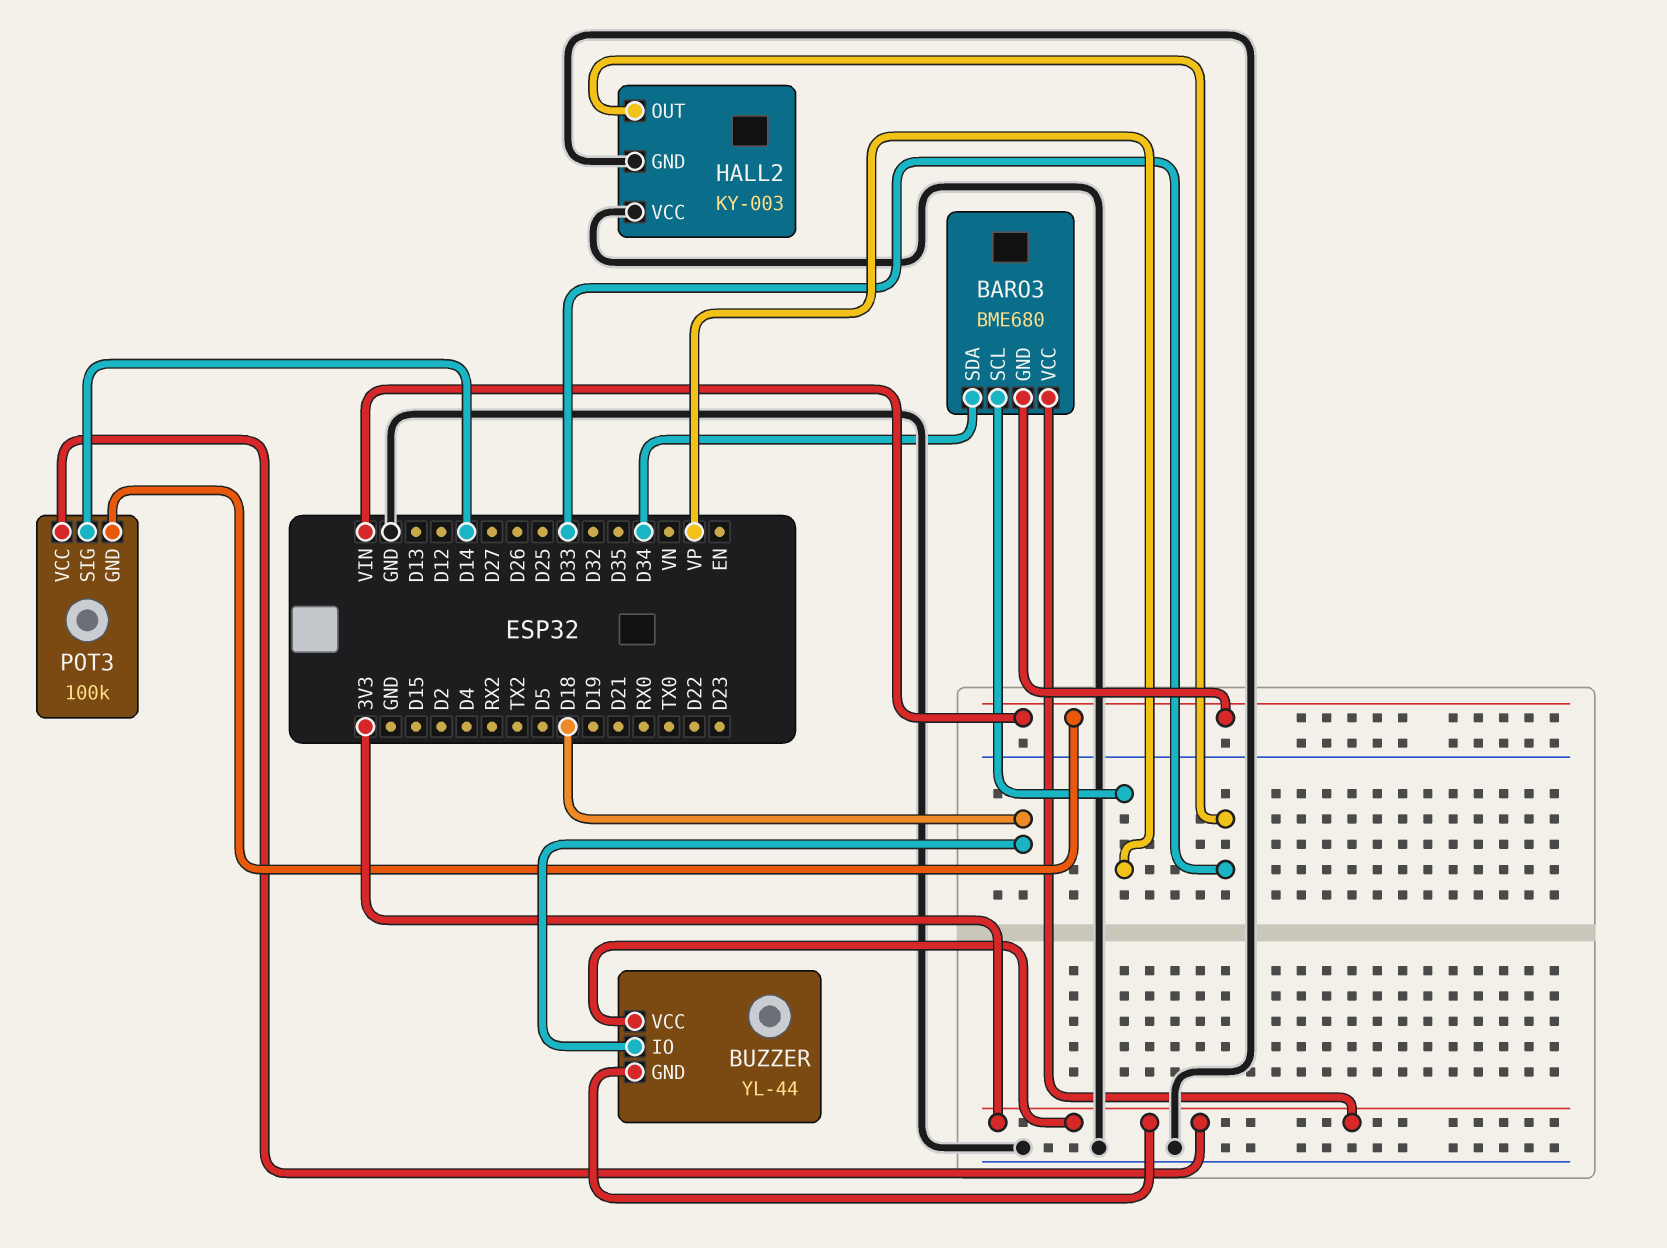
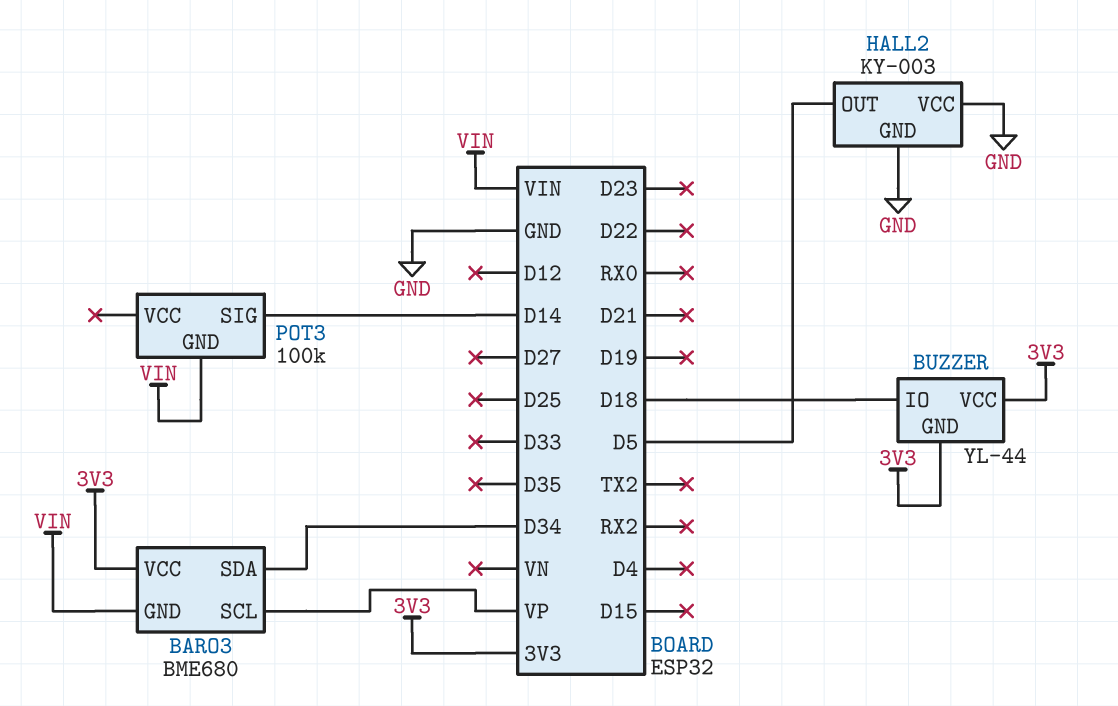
HALL2 pin OUT: D33 -> D5
POT3 pin VCC: 3V3 -> none

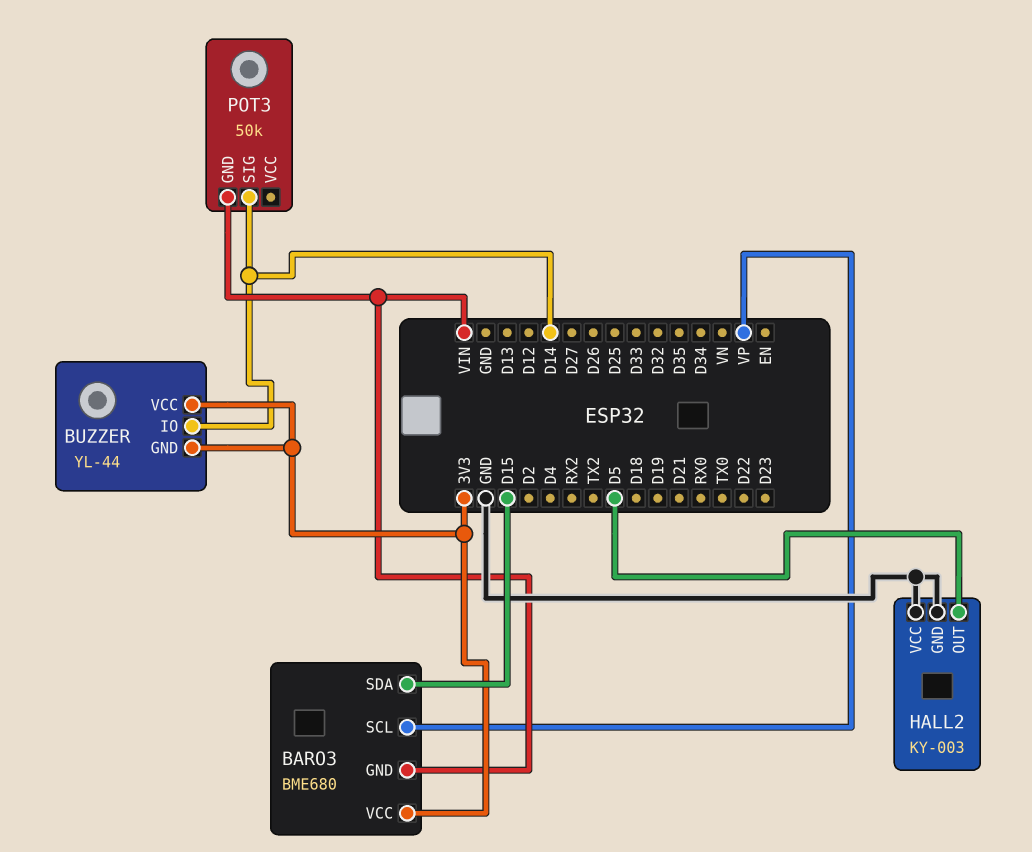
BARO3 pin SDA: D34 -> D15
BUZZER pin IO: D18 -> D14
POT3: 100k -> 50k

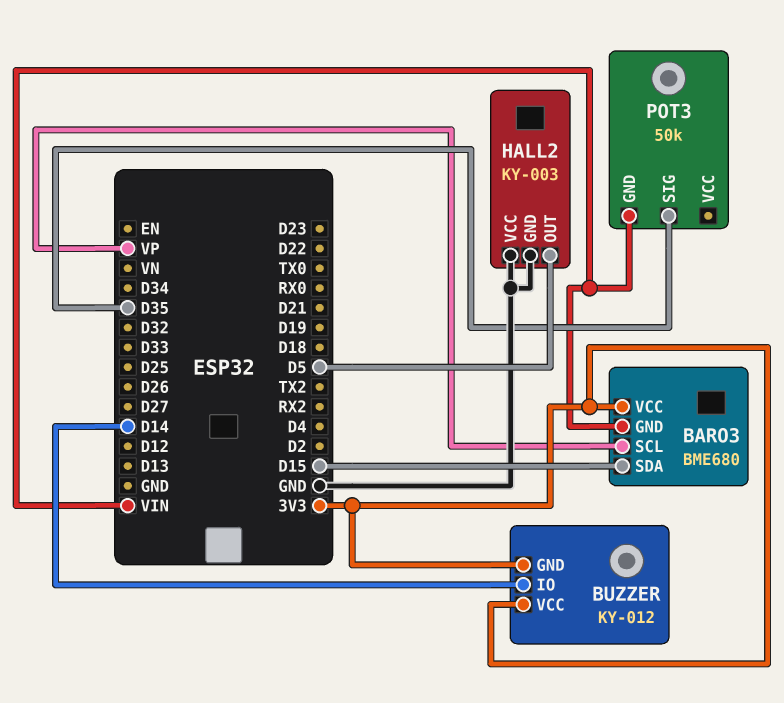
BUZZER: YL-44 -> KY-012
POT3 pin SIG: D14 -> D35

